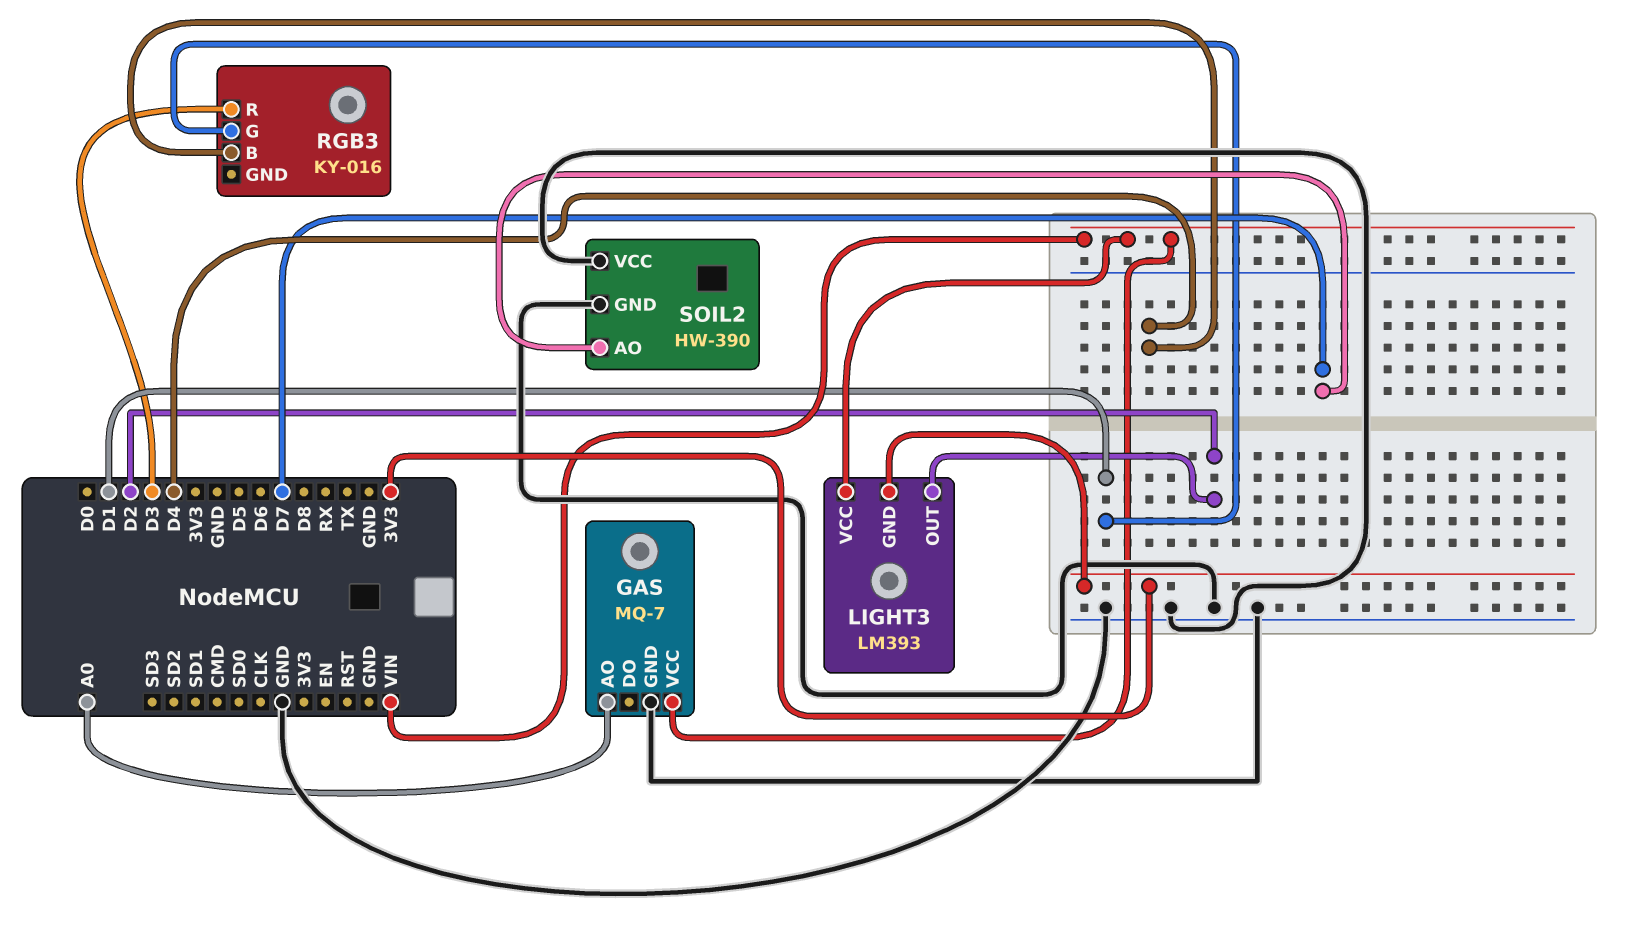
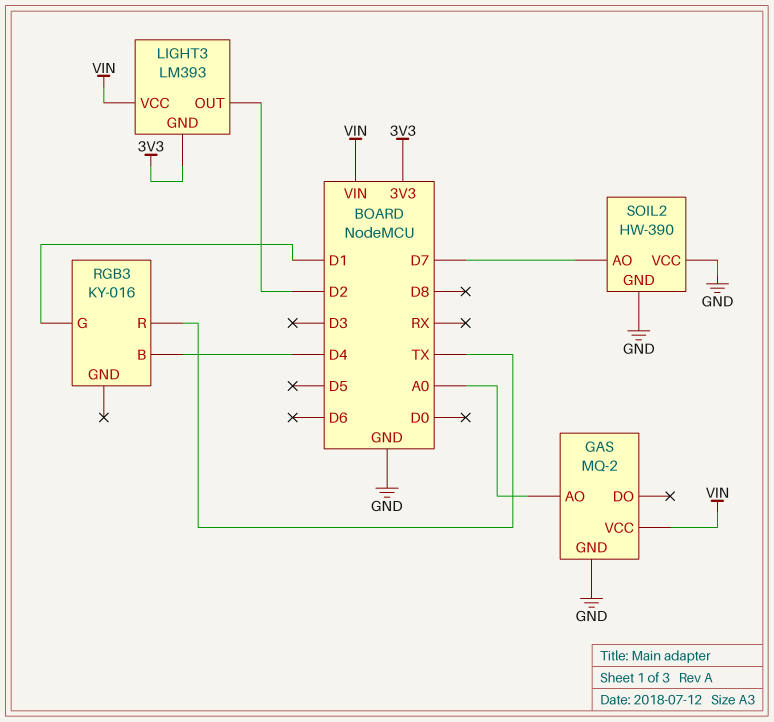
GAS: MQ-7 -> MQ-2
RGB3 pin R: D3 -> TX

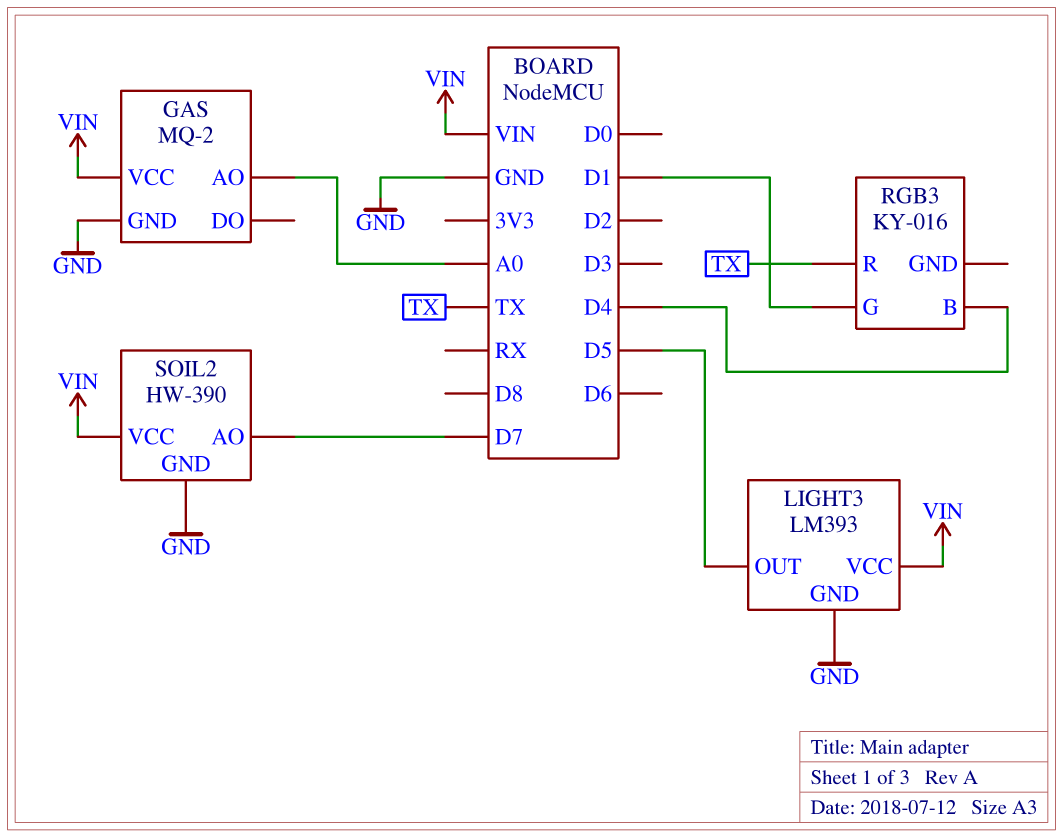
LIGHT3 pin GND: 3V3 -> GND
LIGHT3 pin OUT: D2 -> D5
SOIL2 pin VCC: GND -> VIN

